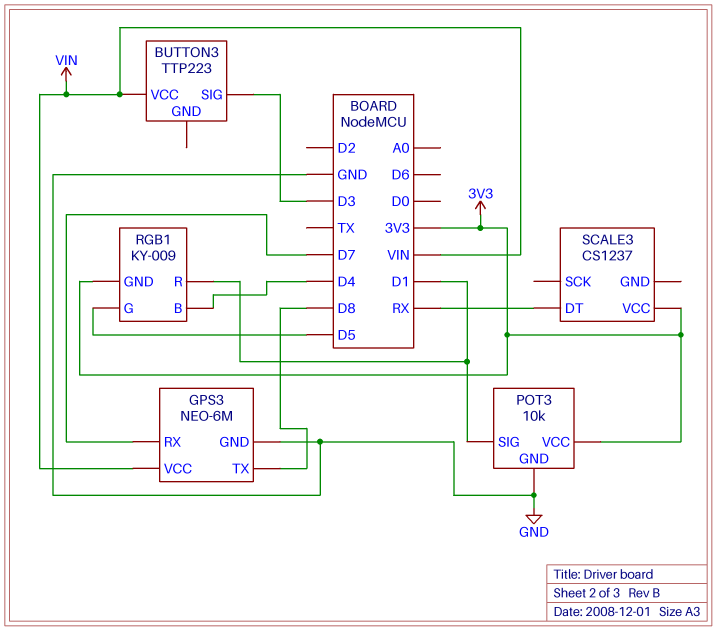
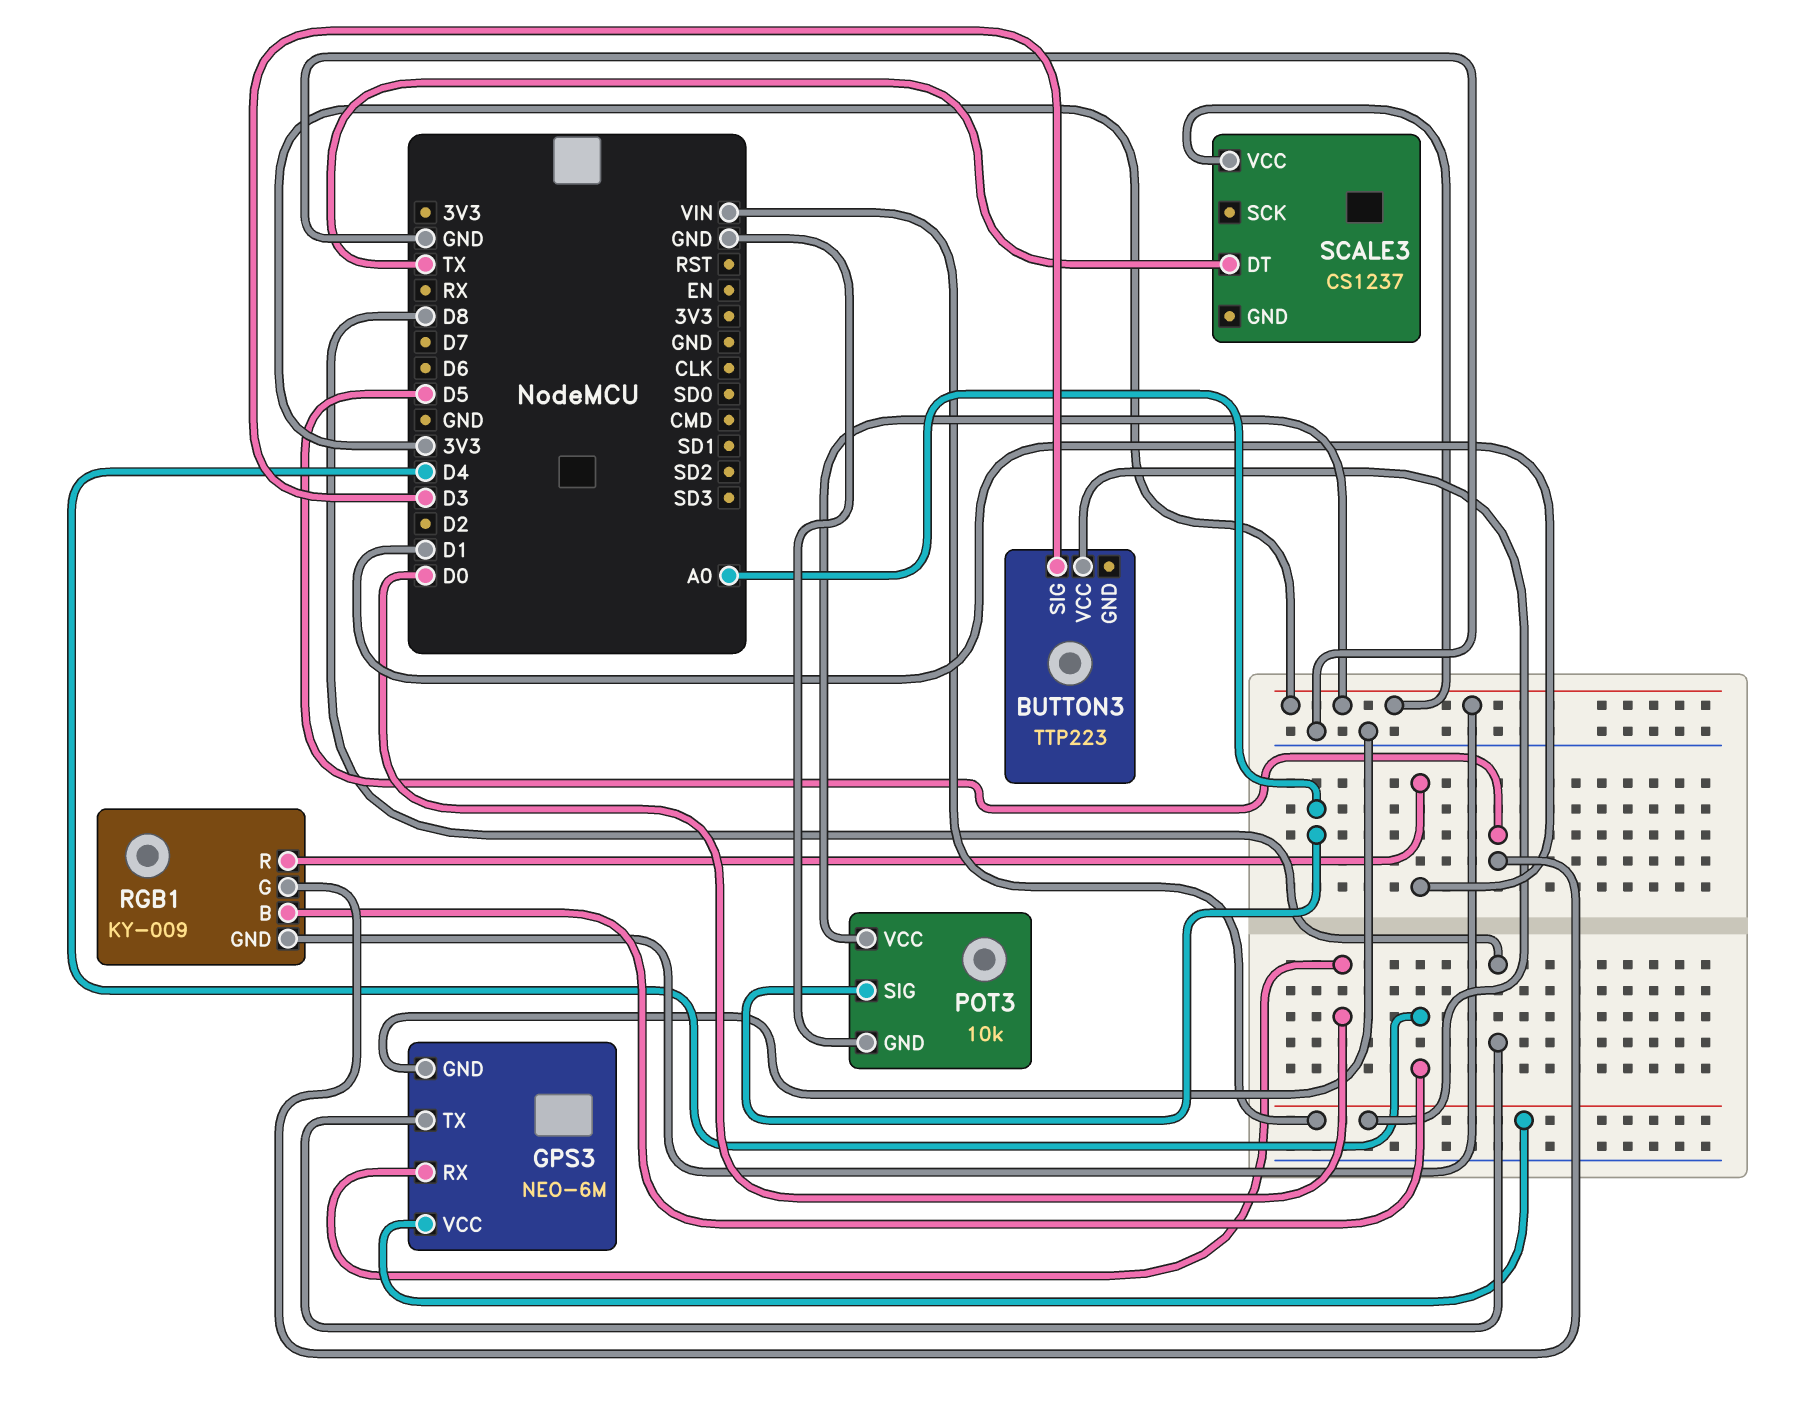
GPS3 pin RX: D7 -> D0
POT3 pin SIG: D1 -> A0
SCALE3 pin DT: RX -> TX

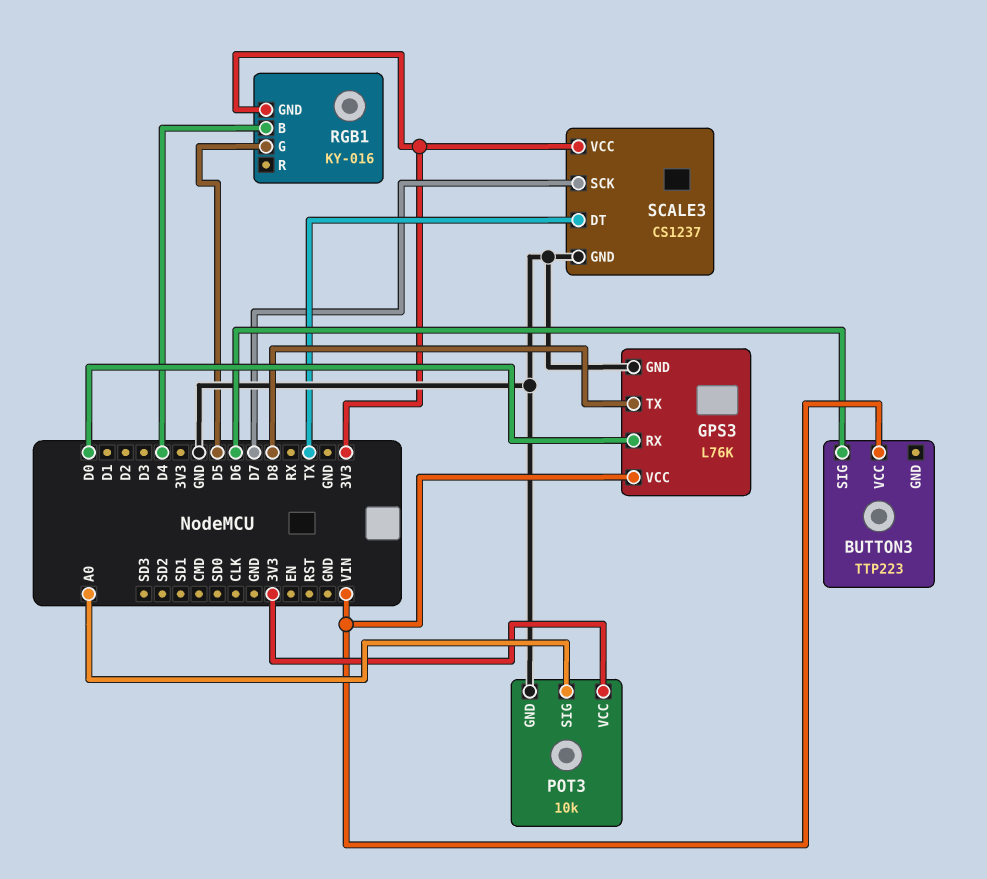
BUTTON3 pin SIG: D3 -> D6
GPS3: NEO-6M -> L76K
RGB1: KY-009 -> KY-016
RGB1 pin R: D1 -> none
SCALE3 pin GND: none -> GND
SCALE3 pin SCK: none -> D7

